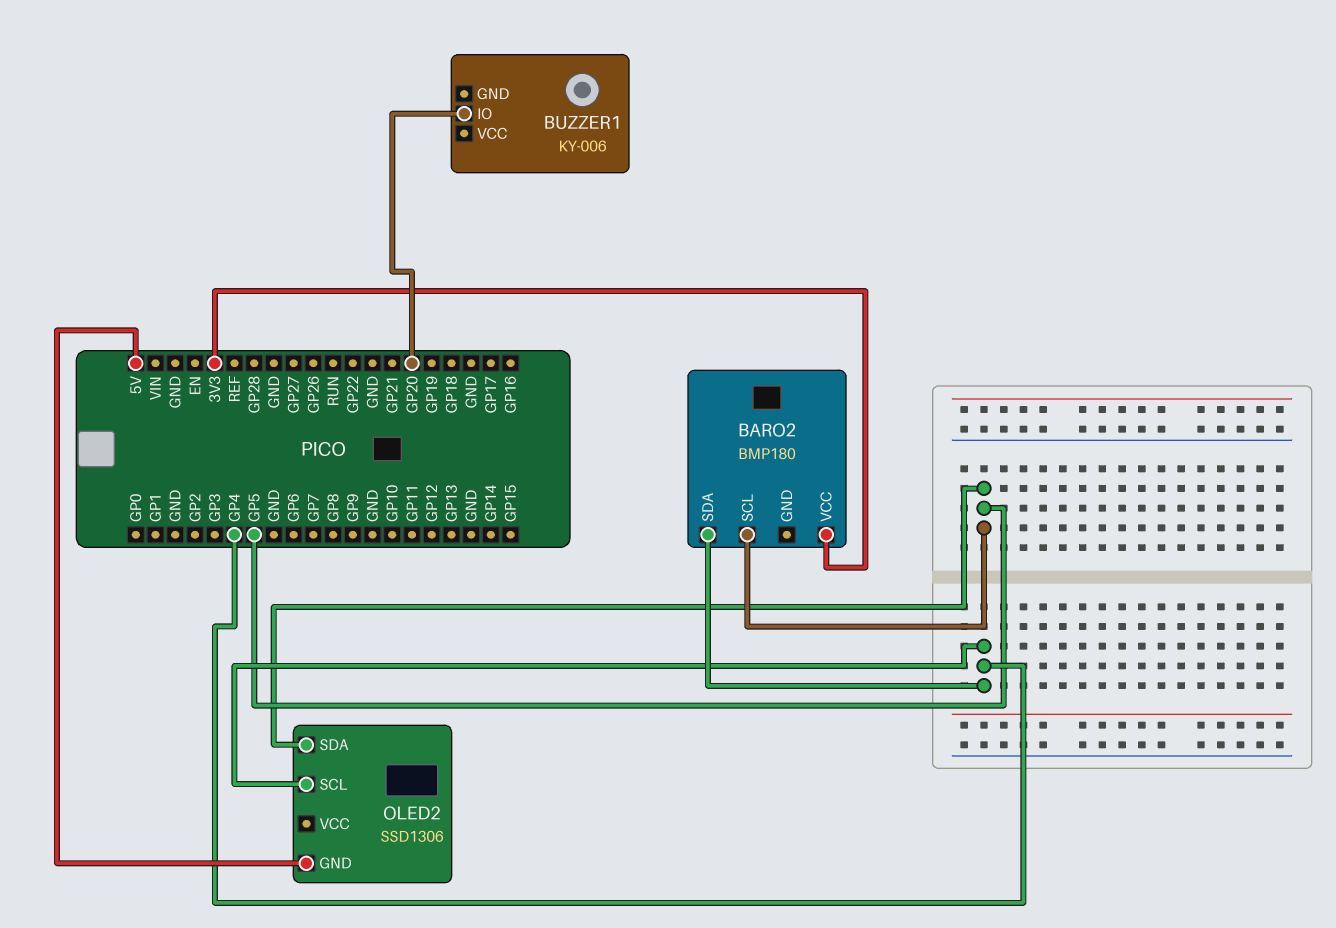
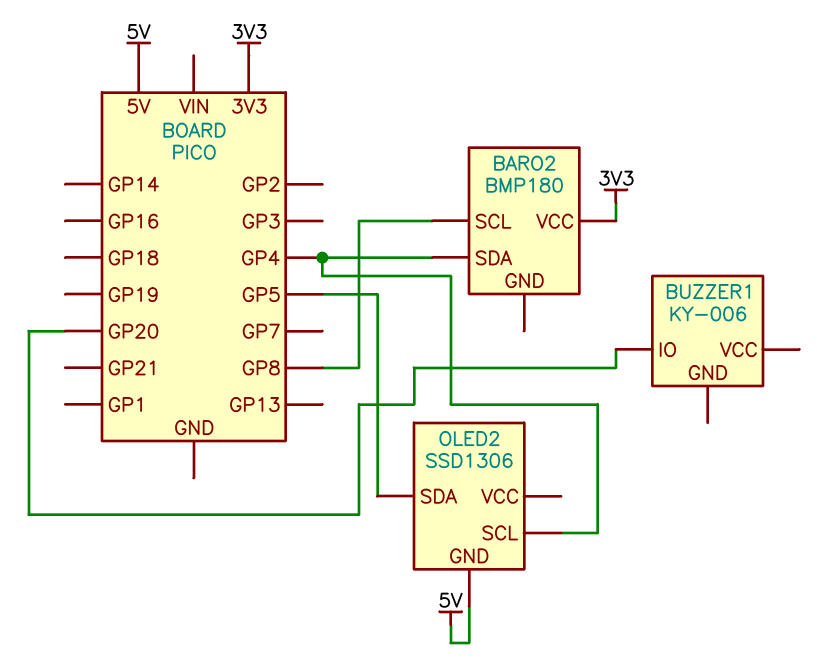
BARO2 pin SCL: GP5 -> GP8

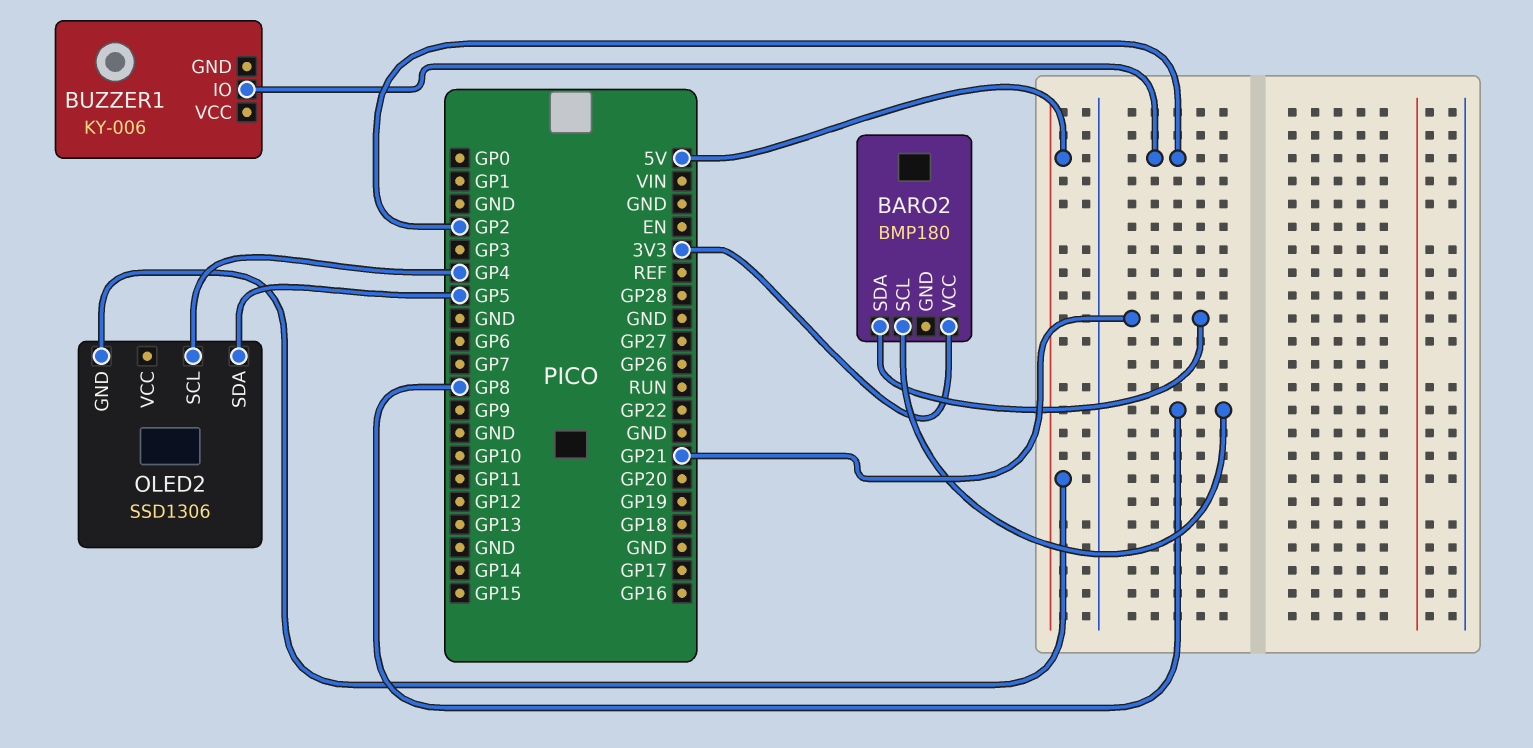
BARO2 pin SDA: GP4 -> GP21
BUZZER1 pin IO: GP20 -> GP2

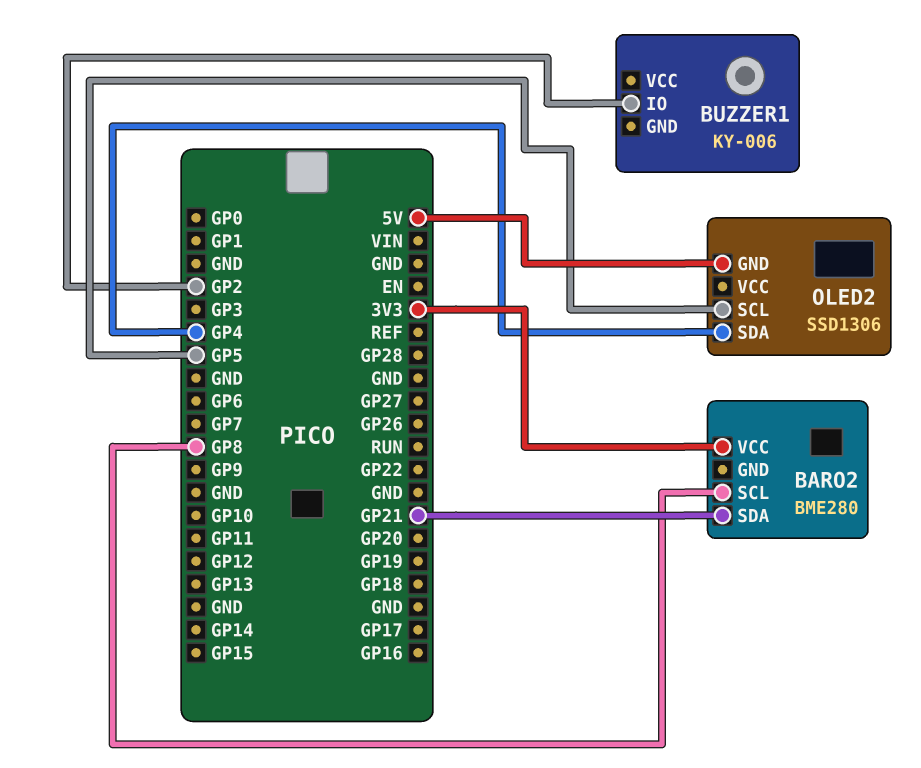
BARO2: BMP180 -> BME280
OLED2 pin SCL: GP4 -> GP5
OLED2 pin SDA: GP5 -> GP4

